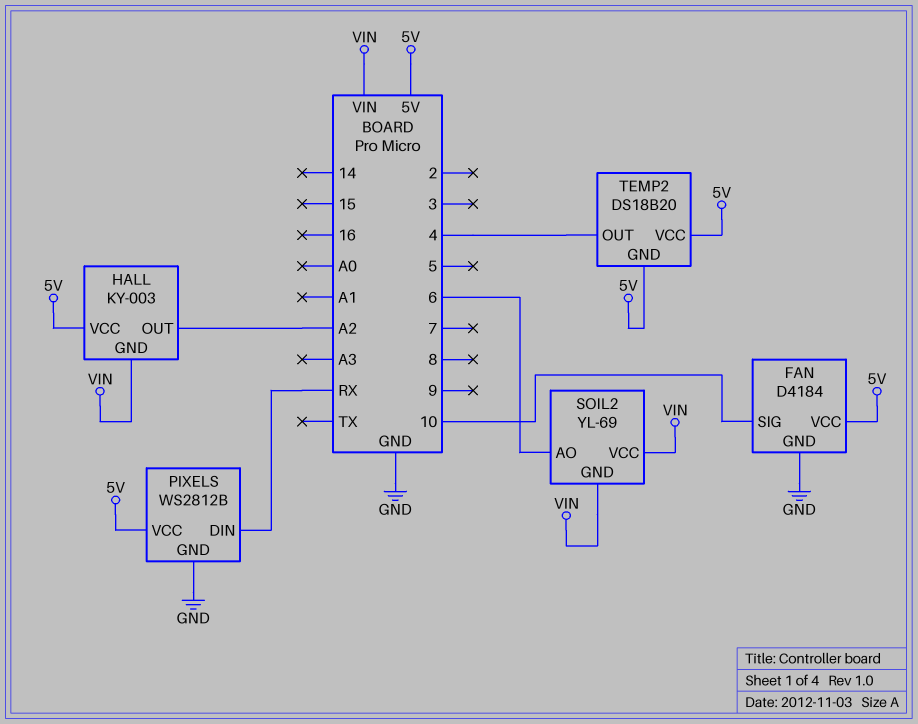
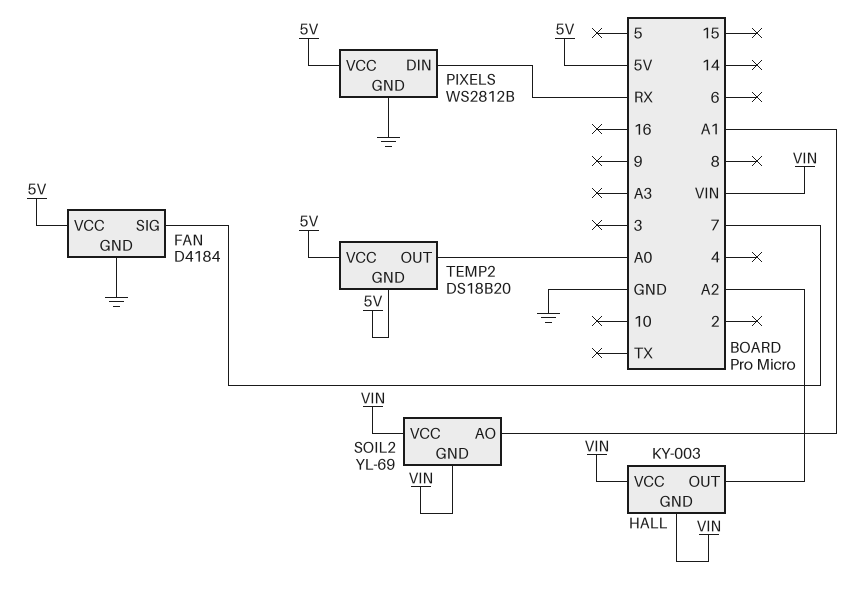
FAN pin SIG: 10 -> 7
HALL pin VCC: 5V -> VIN
SOIL2 pin AO: 6 -> A1
TEMP2 pin OUT: 4 -> A0

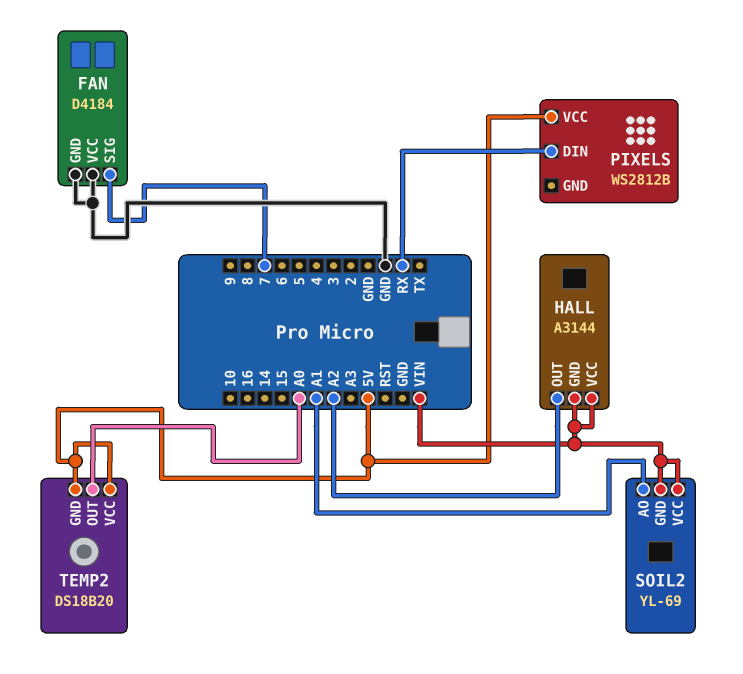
FAN pin VCC: 5V -> GND
HALL: KY-003 -> A3144
PIXELS pin GND: GND -> none

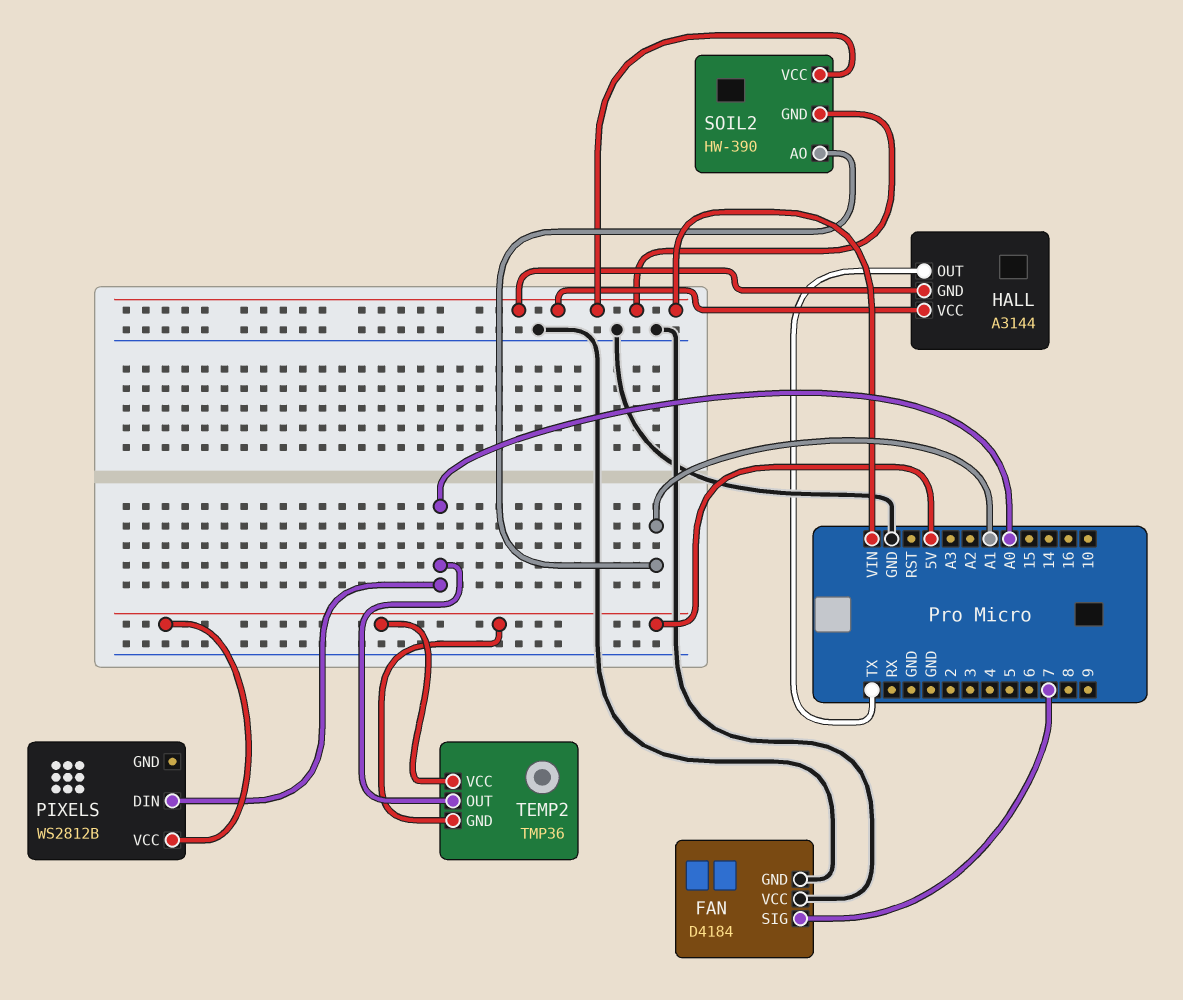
HALL pin OUT: A2 -> TX
PIXELS pin DIN: RX -> A0
SOIL2: YL-69 -> HW-390
TEMP2: DS18B20 -> TMP36

